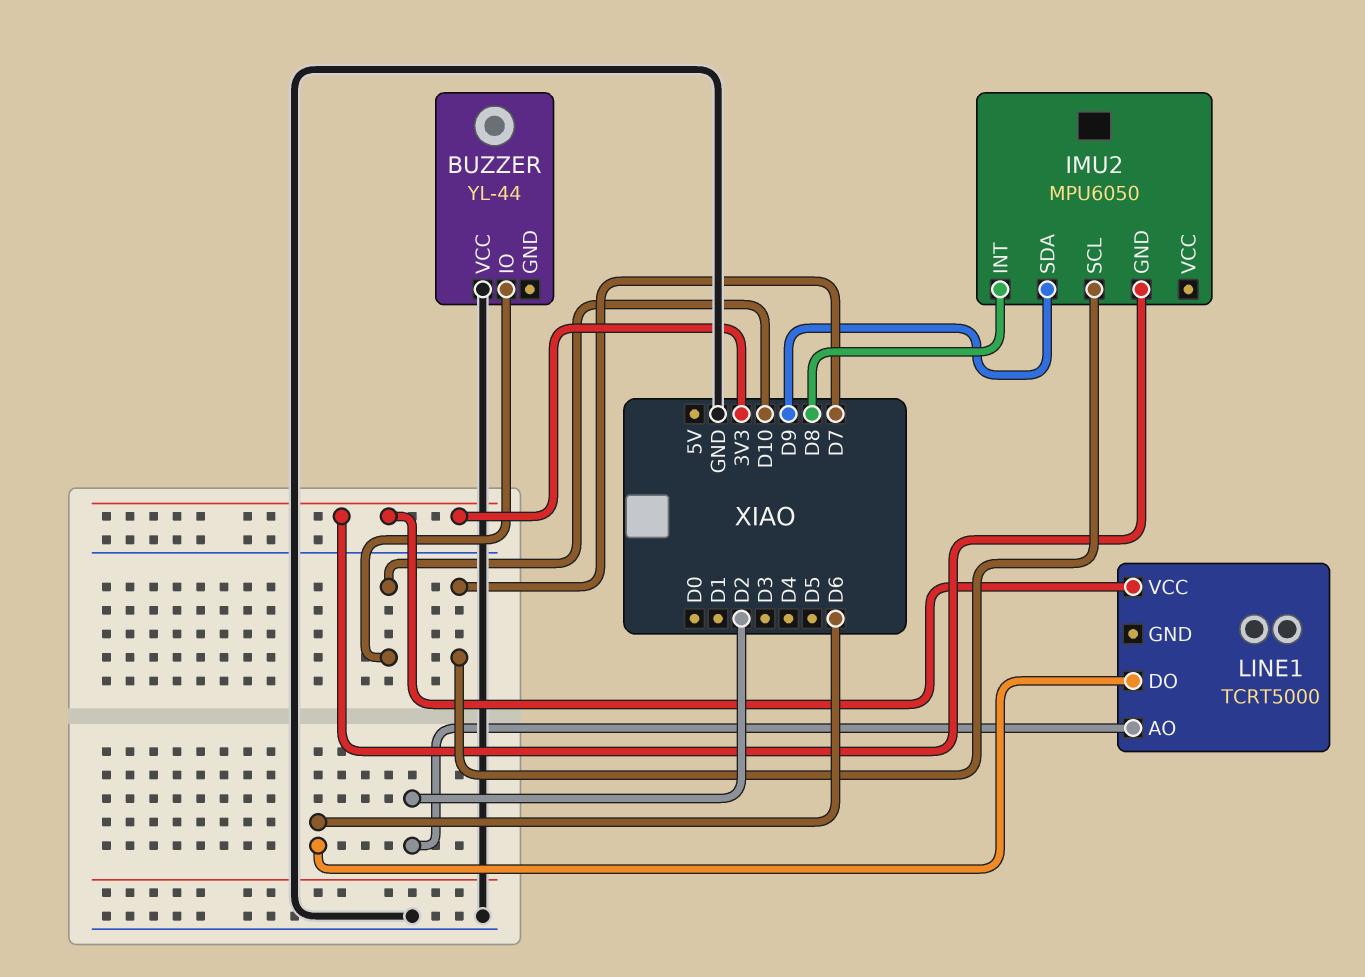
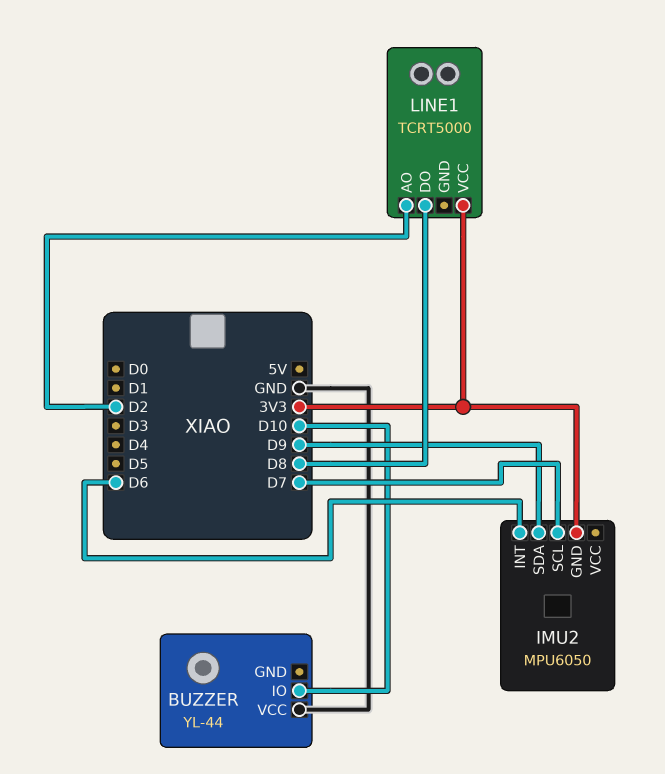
IMU2 pin INT: D8 -> D6
LINE1 pin DO: D6 -> D8

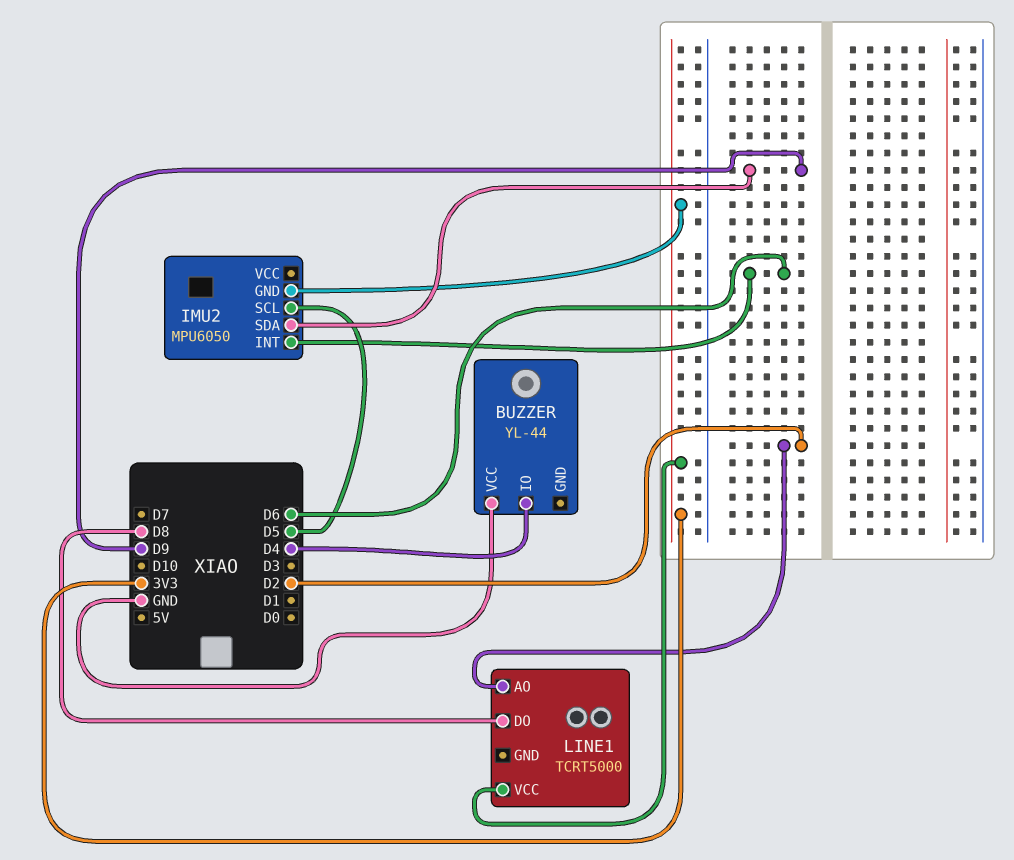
BUZZER pin IO: D10 -> D4
IMU2 pin SCL: D7 -> D5

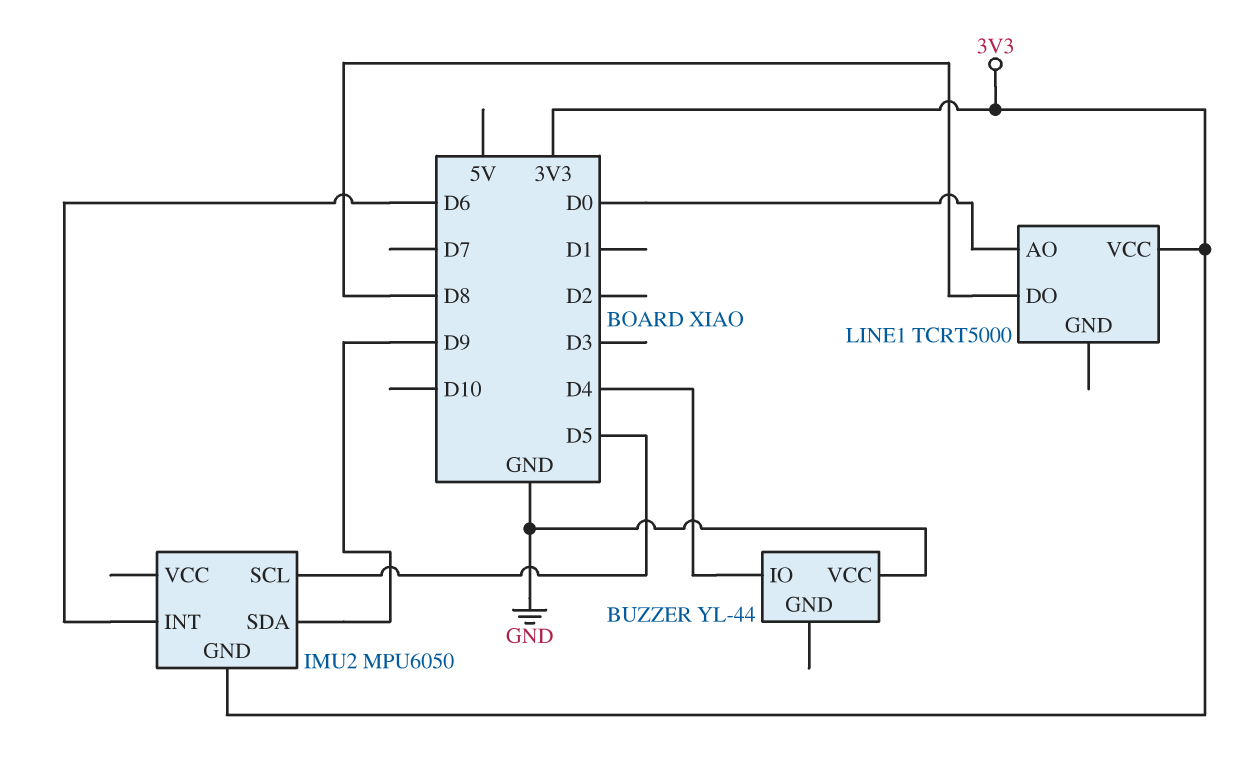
LINE1 pin AO: D2 -> D0

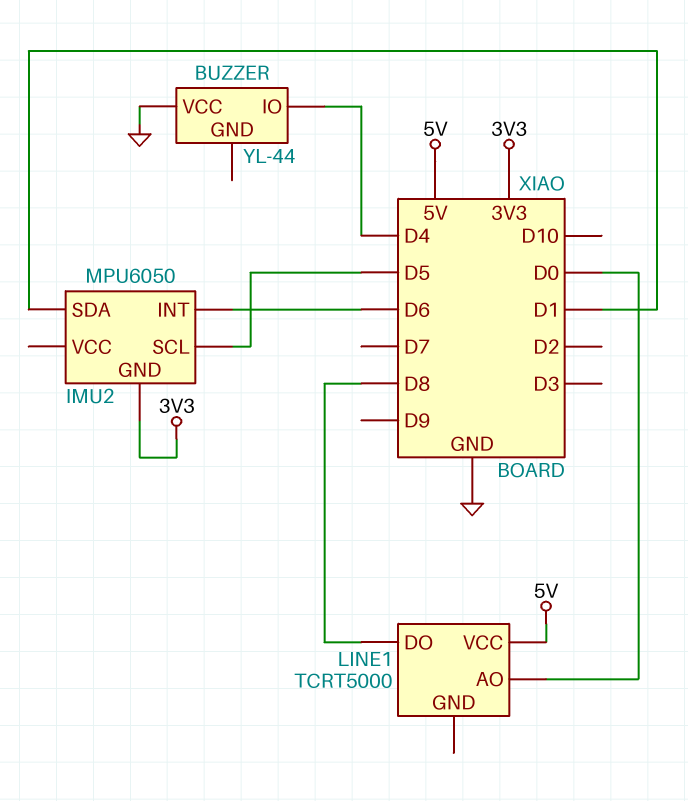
IMU2 pin SDA: D9 -> D1
LINE1 pin VCC: 3V3 -> 5V

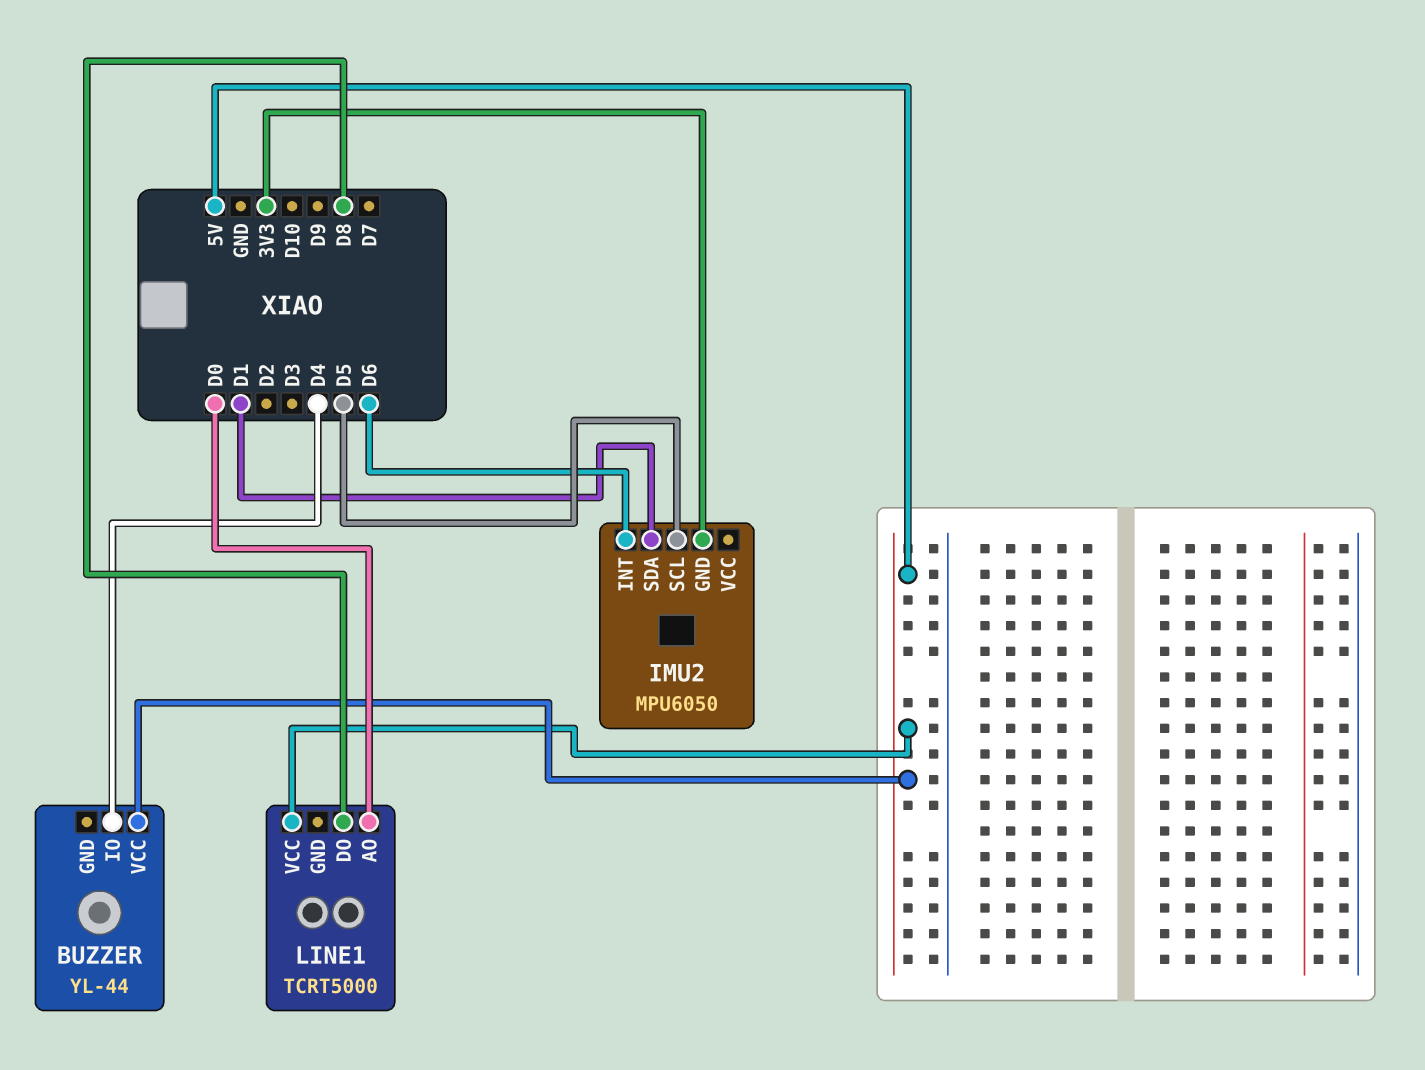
BUZZER pin VCC: GND -> 5V

